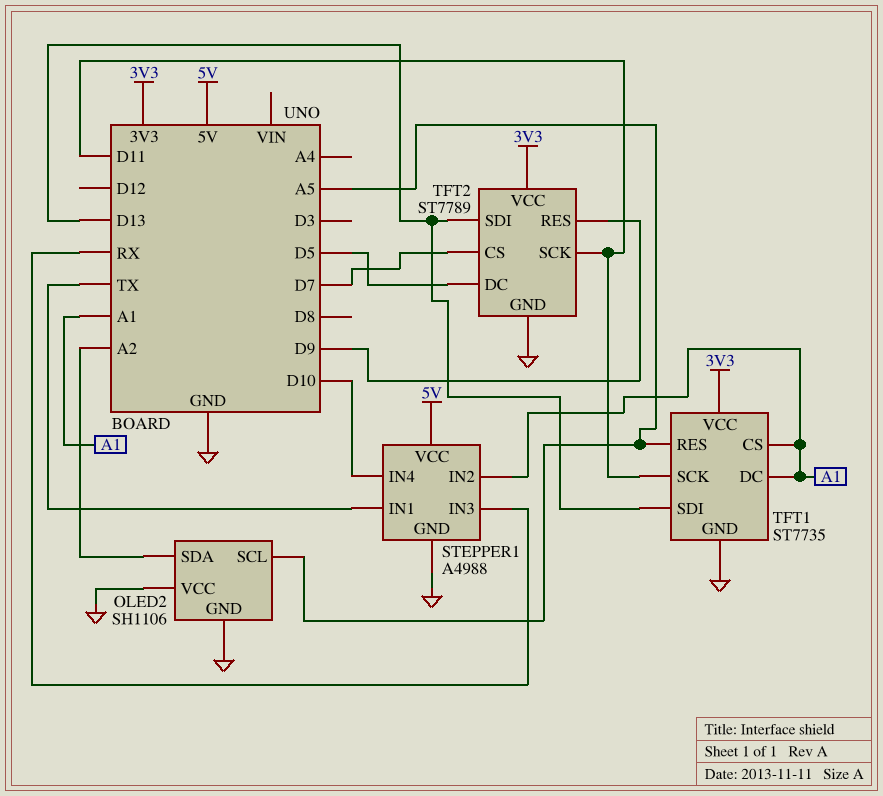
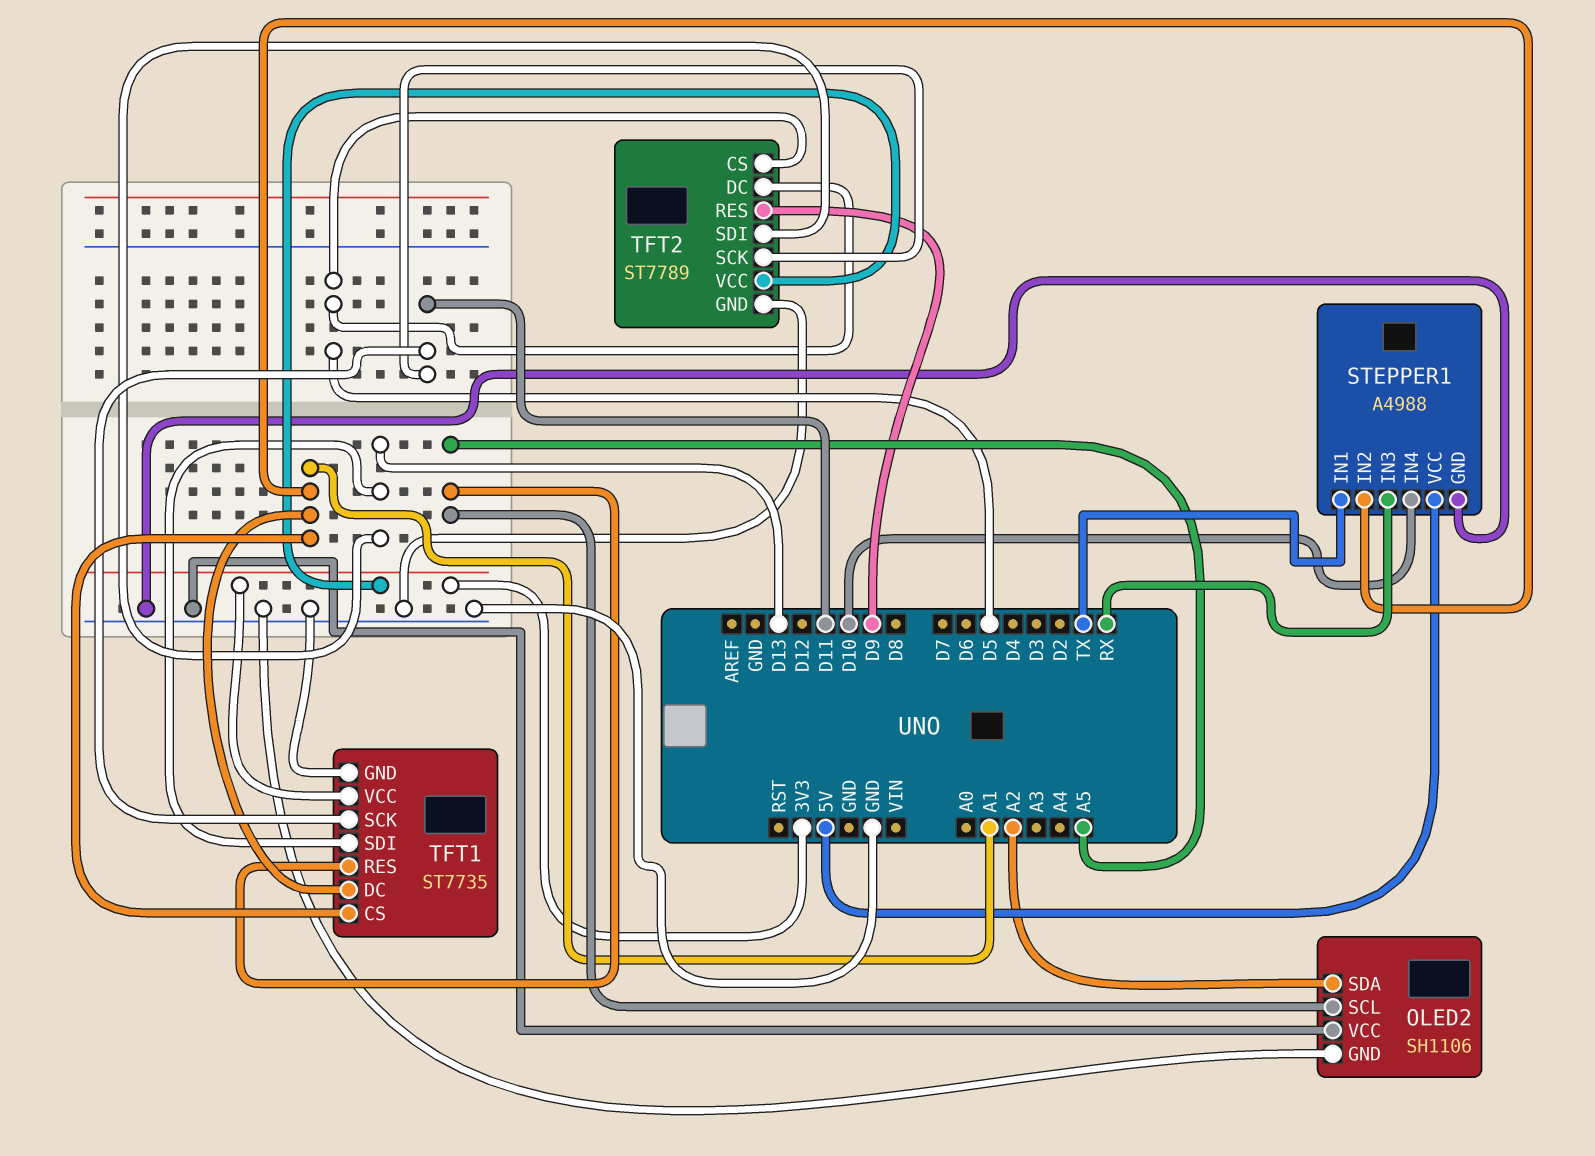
TFT2 pin CS: D7 -> D5

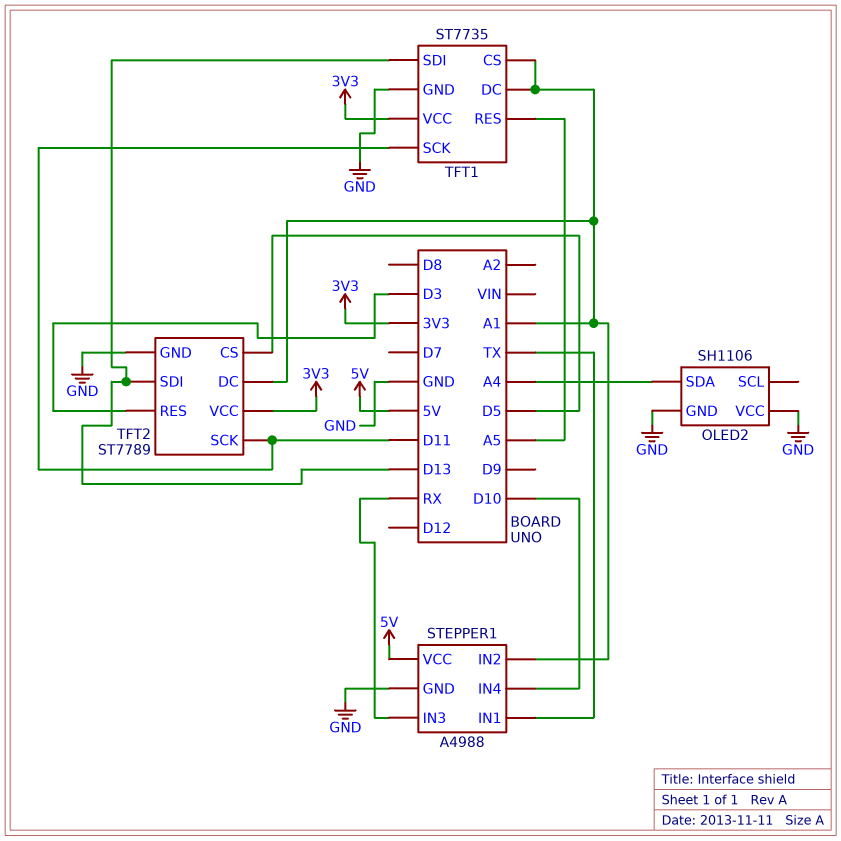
OLED2 pin SCL: A5 -> none
OLED2 pin SDA: A2 -> A4
TFT2 pin DC: D5 -> A1
TFT2 pin RES: D9 -> D3

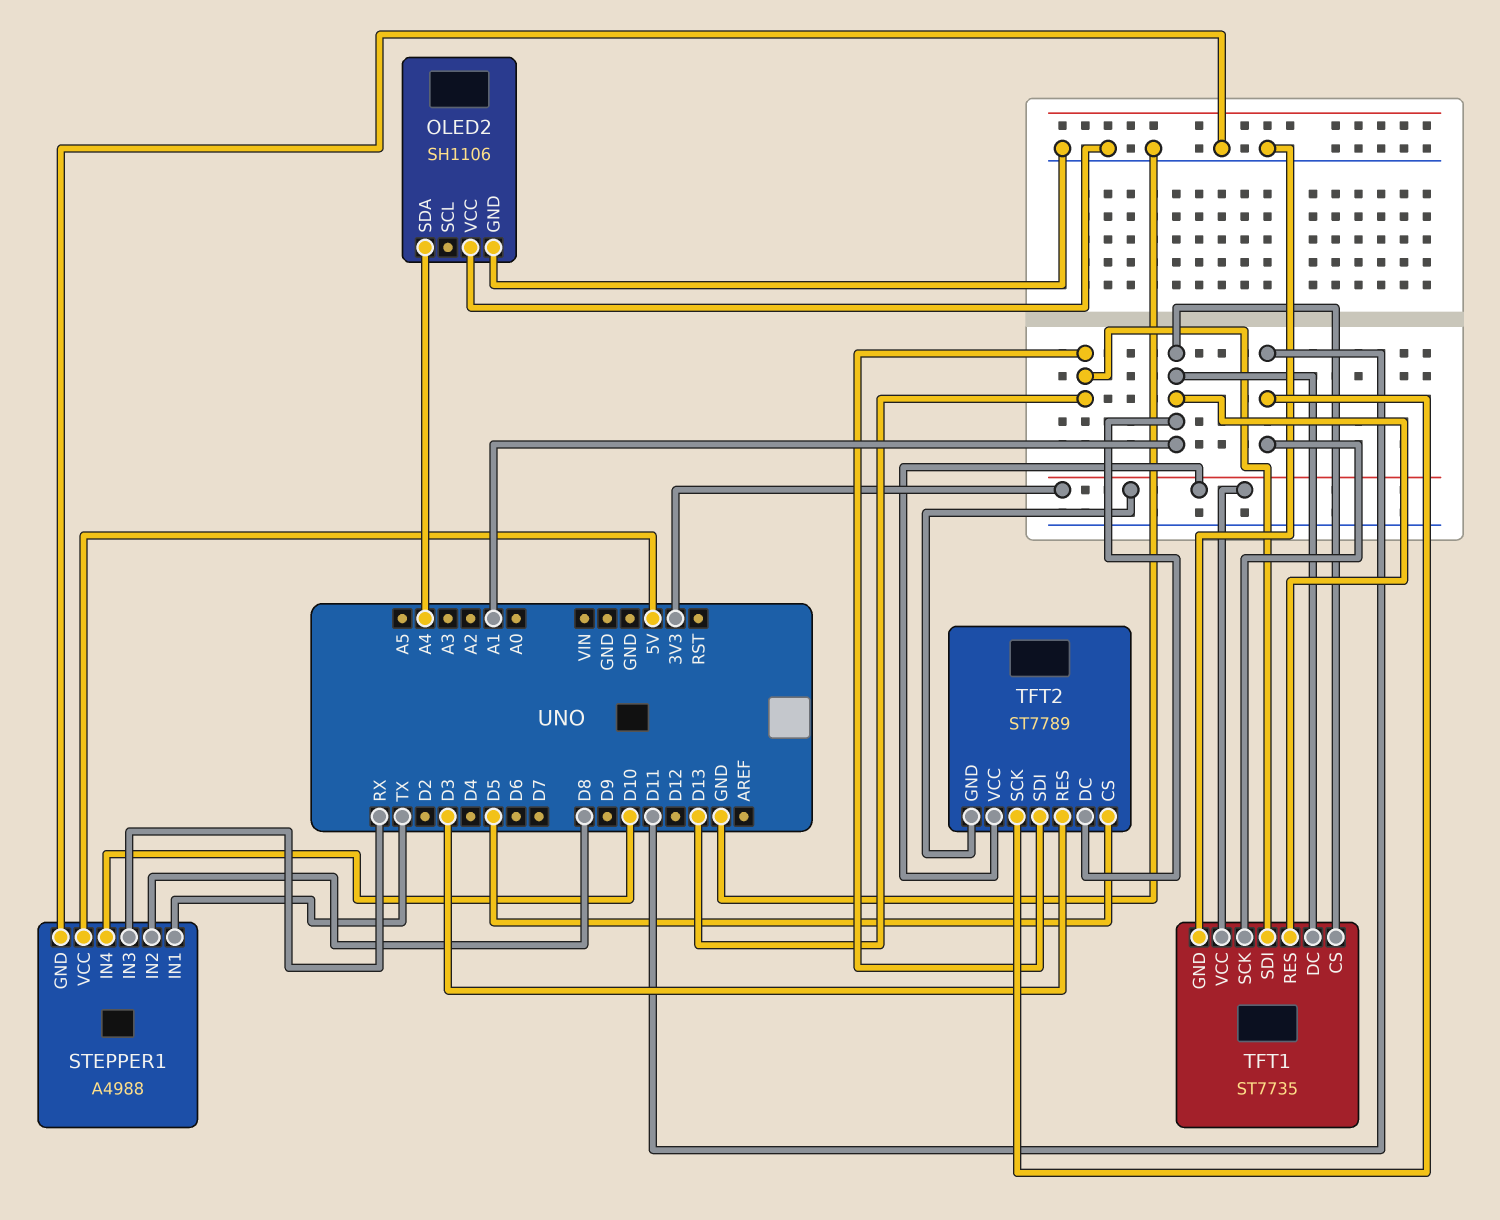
STEPPER1 pin IN2: A1 -> D8
TFT1 pin RES: A5 -> A1
TFT2 pin GND: GND -> 3V3

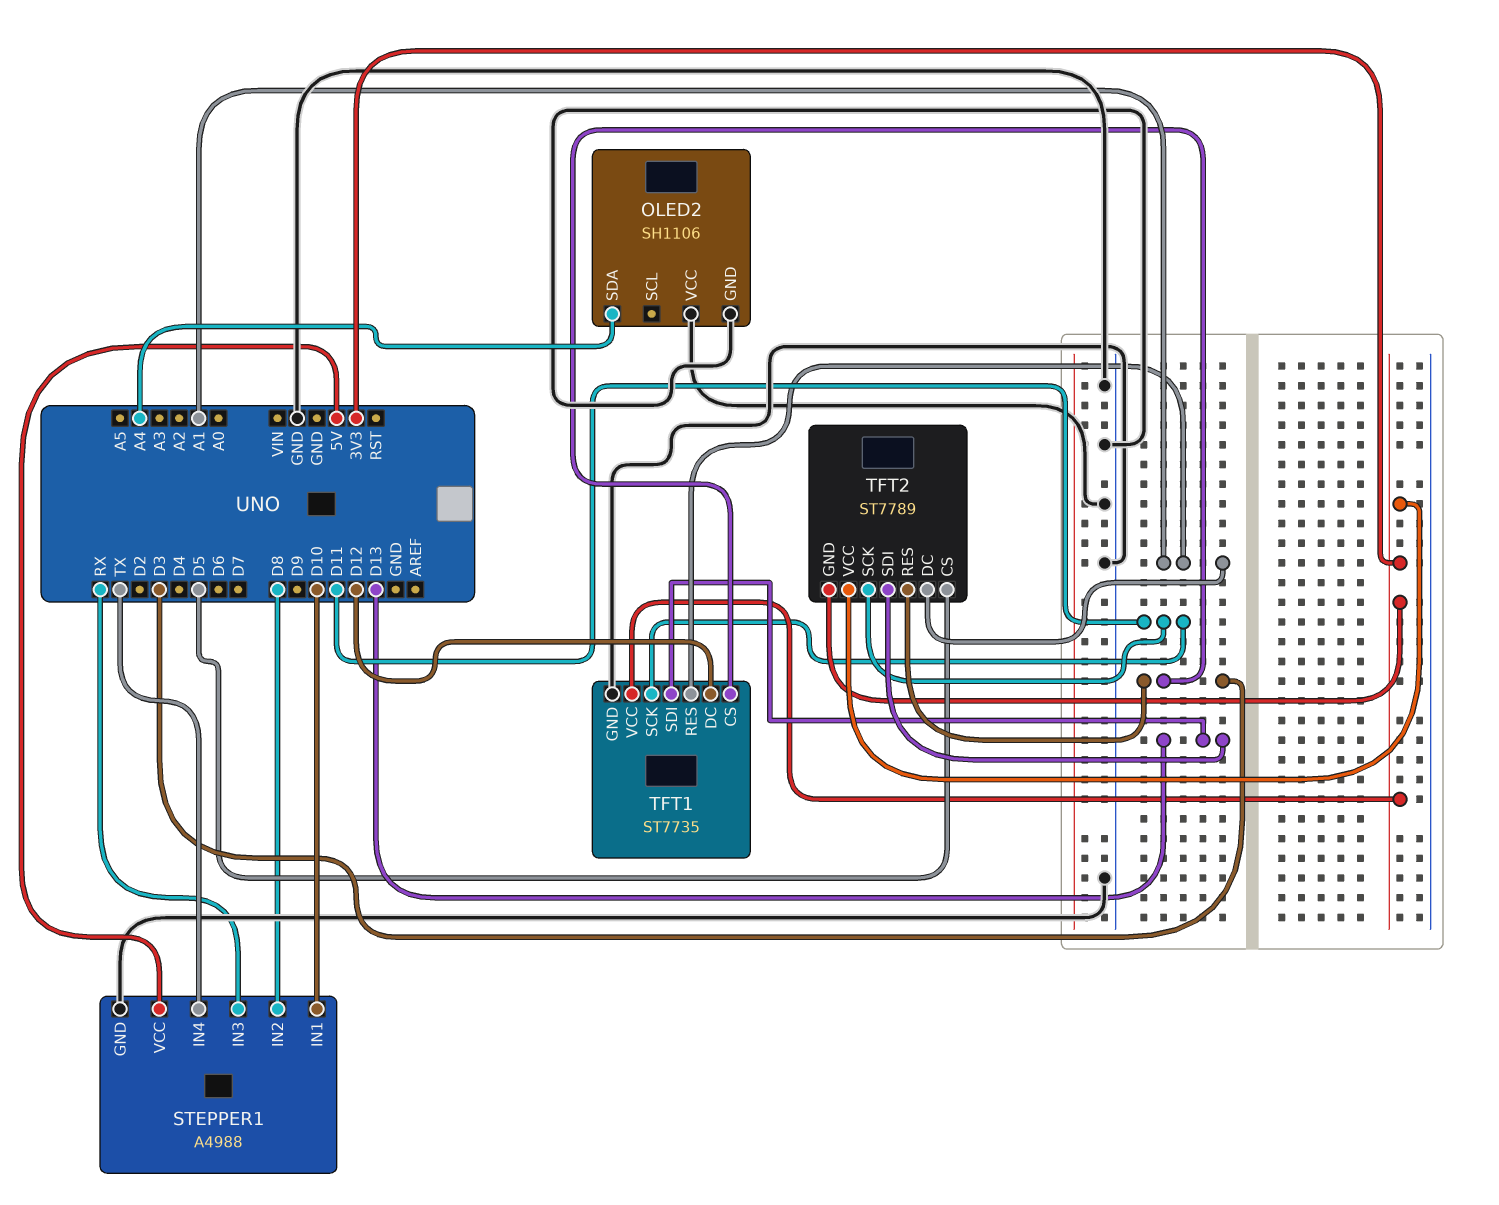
STEPPER1 pin IN1: TX -> D10
STEPPER1 pin IN4: D10 -> TX
TFT1 pin CS: A1 -> D3
TFT1 pin DC: A1 -> D12

